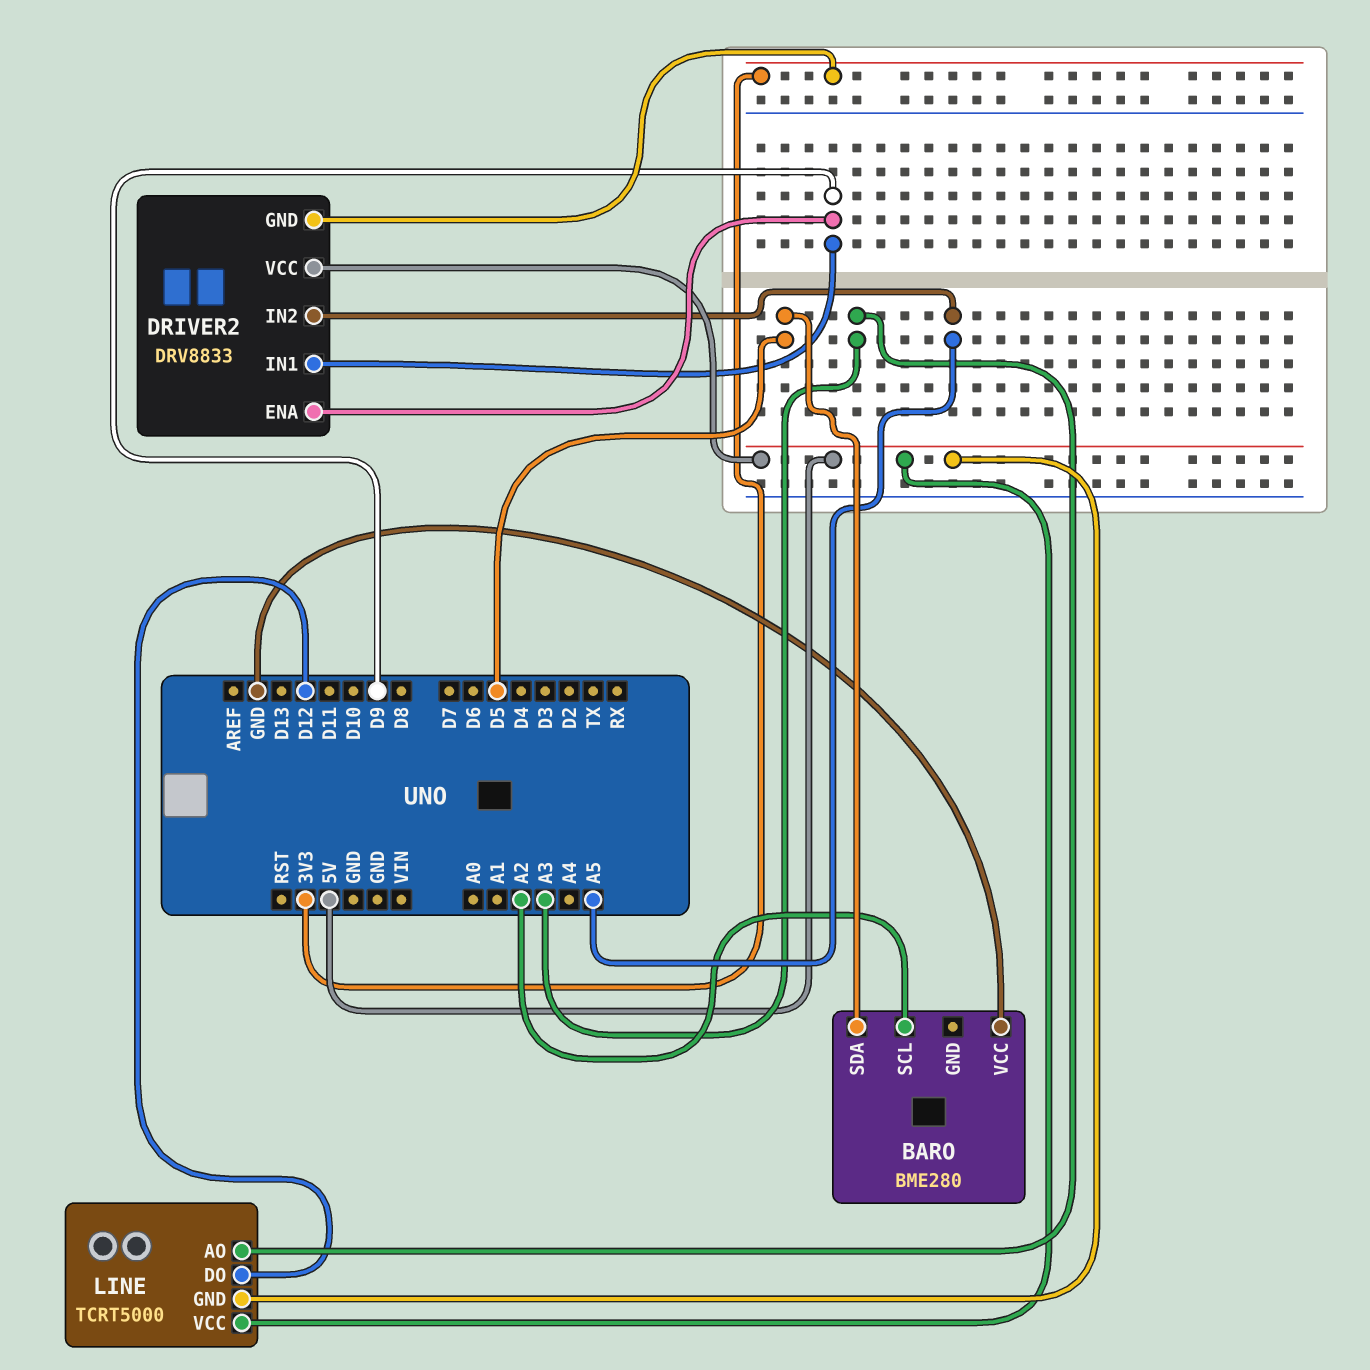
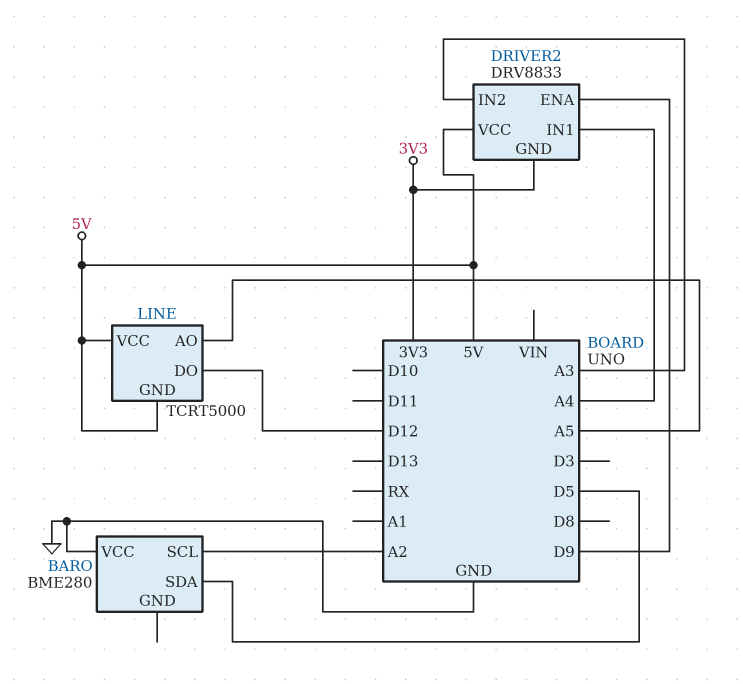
DRIVER2 pin IN1: D9 -> A4
DRIVER2 pin IN2: A5 -> A3
LINE pin AO: A3 -> A5

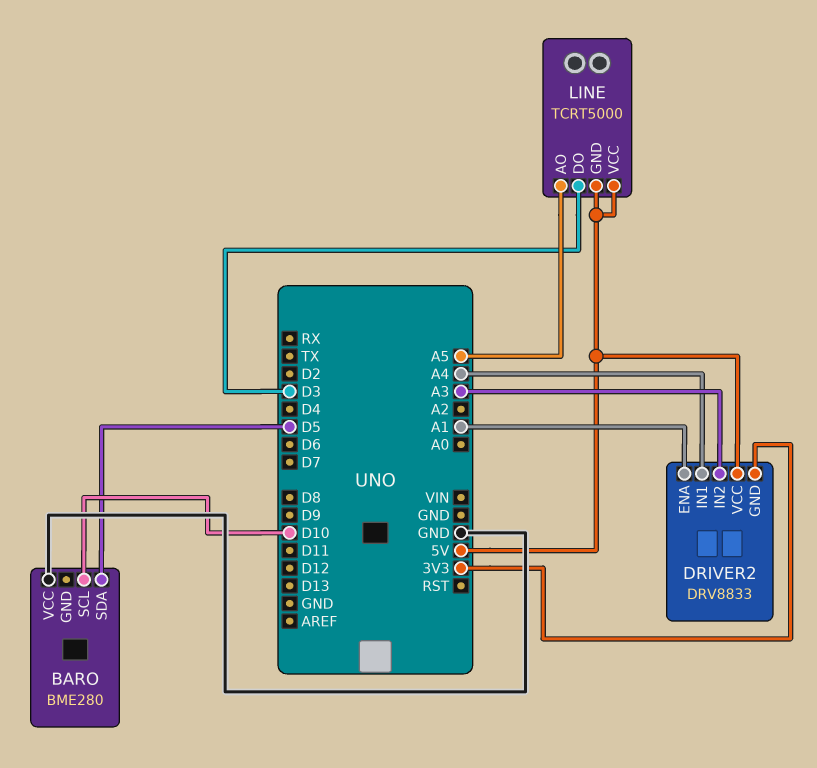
BARO pin SCL: A2 -> D10
DRIVER2 pin ENA: D9 -> A1
LINE pin DO: D12 -> D3

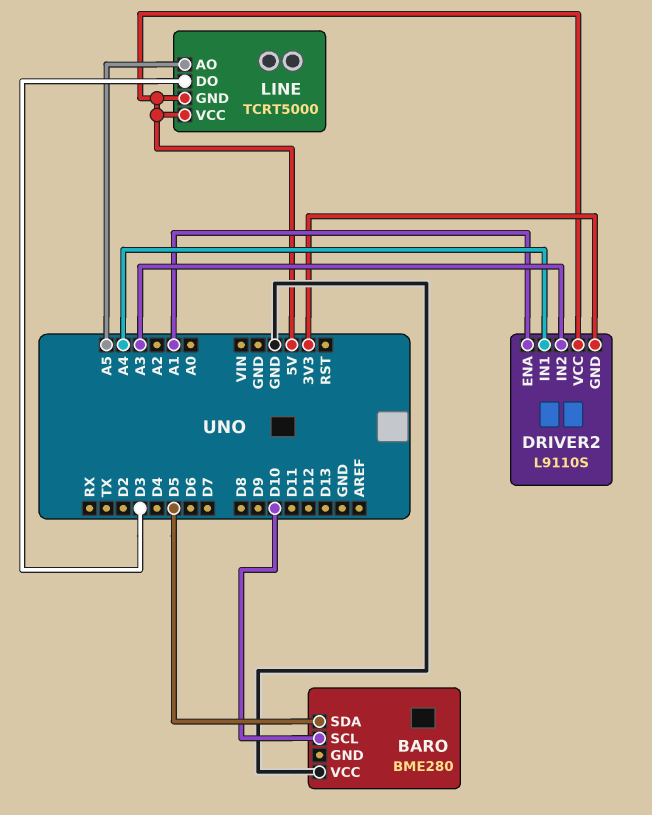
DRIVER2: DRV8833 -> L9110S

